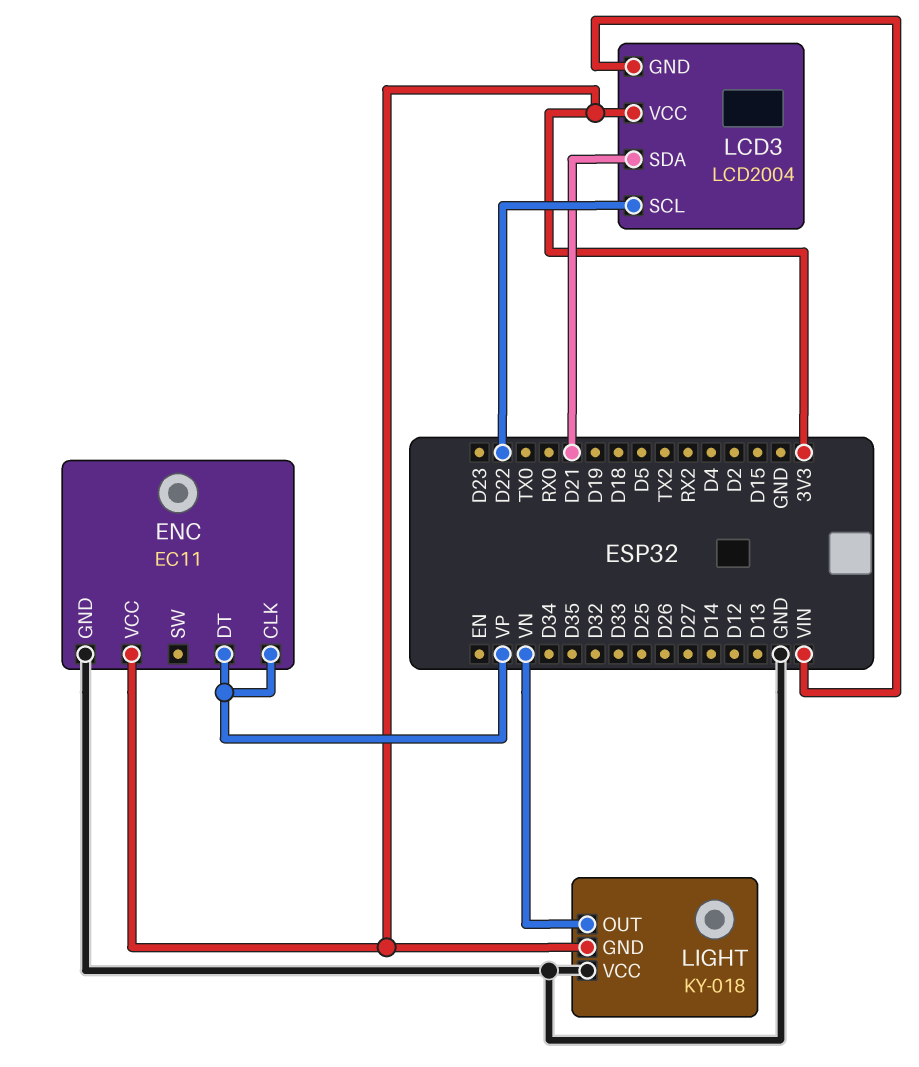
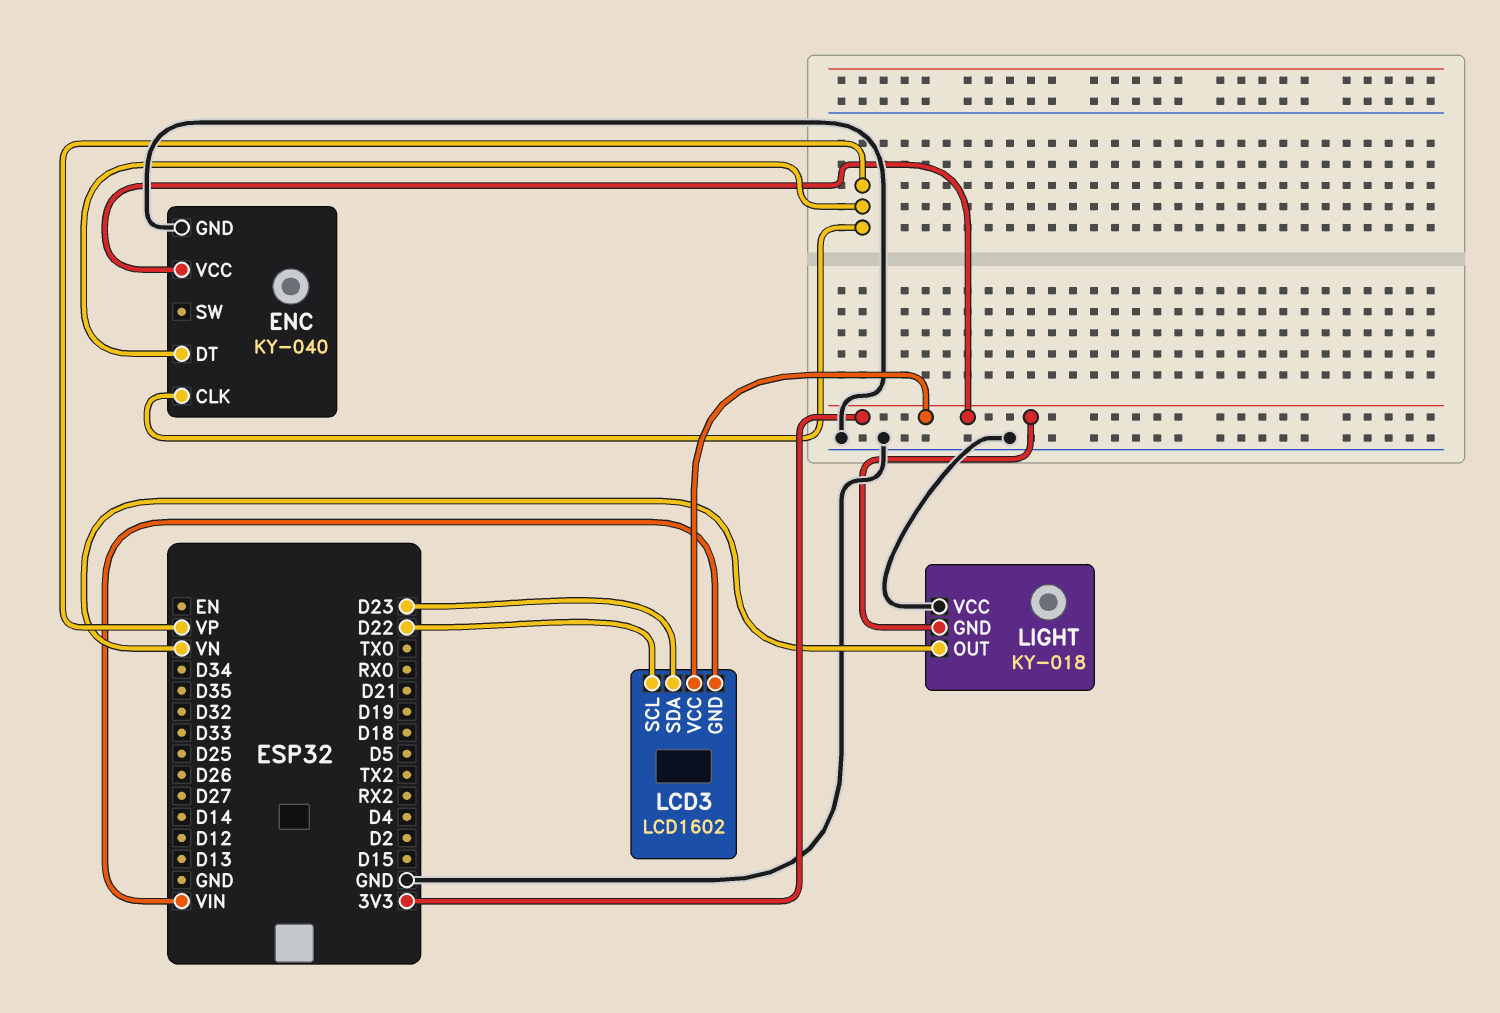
ENC: EC11 -> KY-040
LCD3: LCD2004 -> LCD1602
LCD3 pin SDA: D21 -> D23

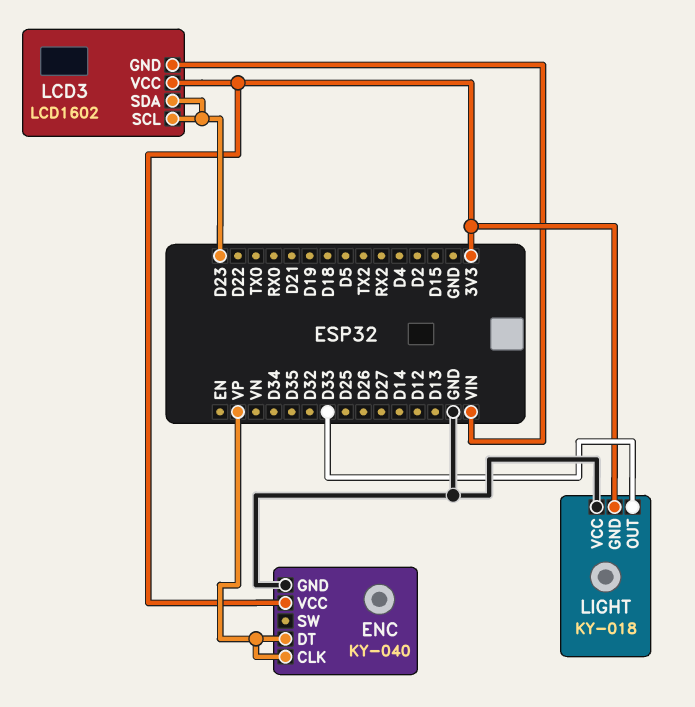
LCD3 pin SCL: D22 -> D23
LIGHT pin OUT: VN -> D33

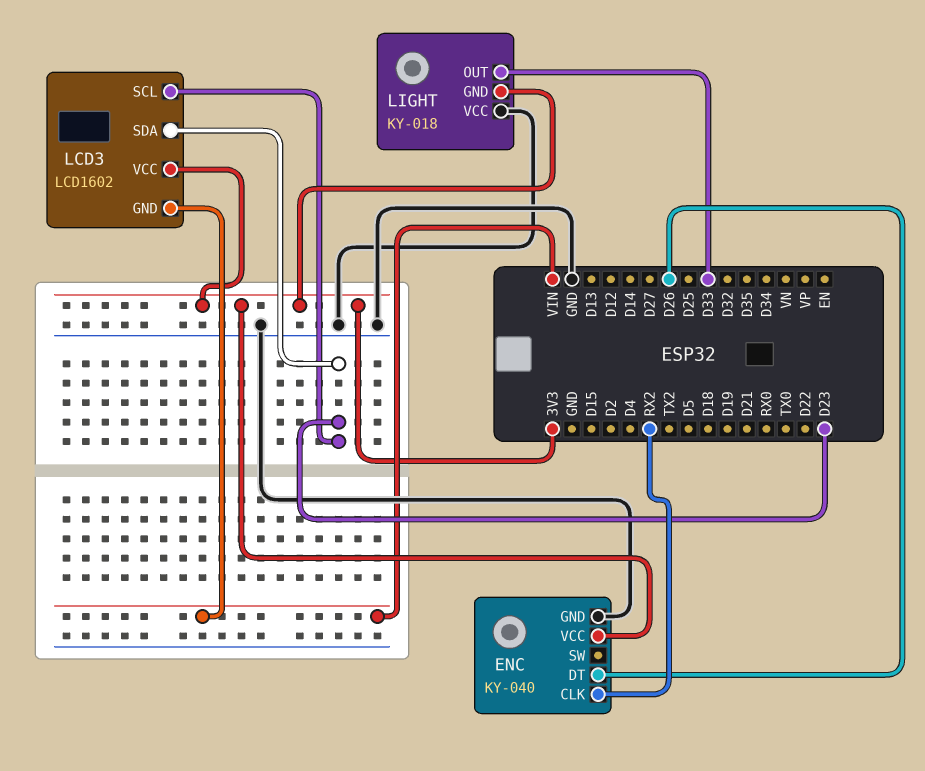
ENC pin CLK: VP -> RX2
ENC pin DT: VP -> D26

